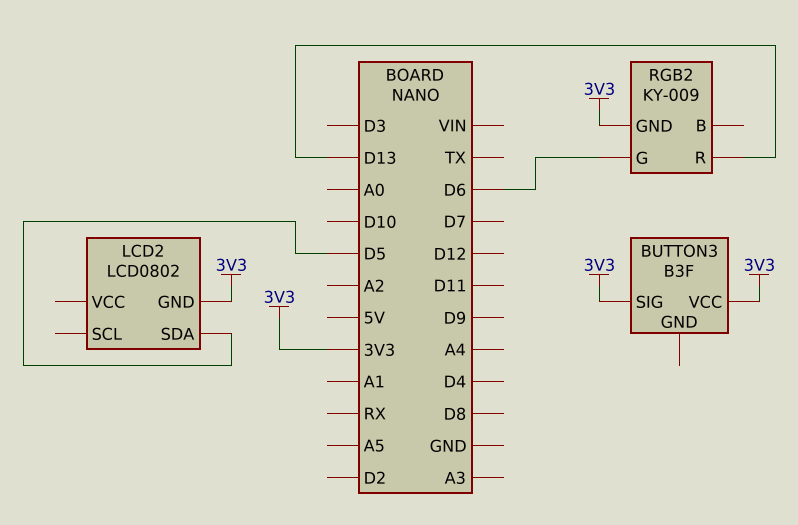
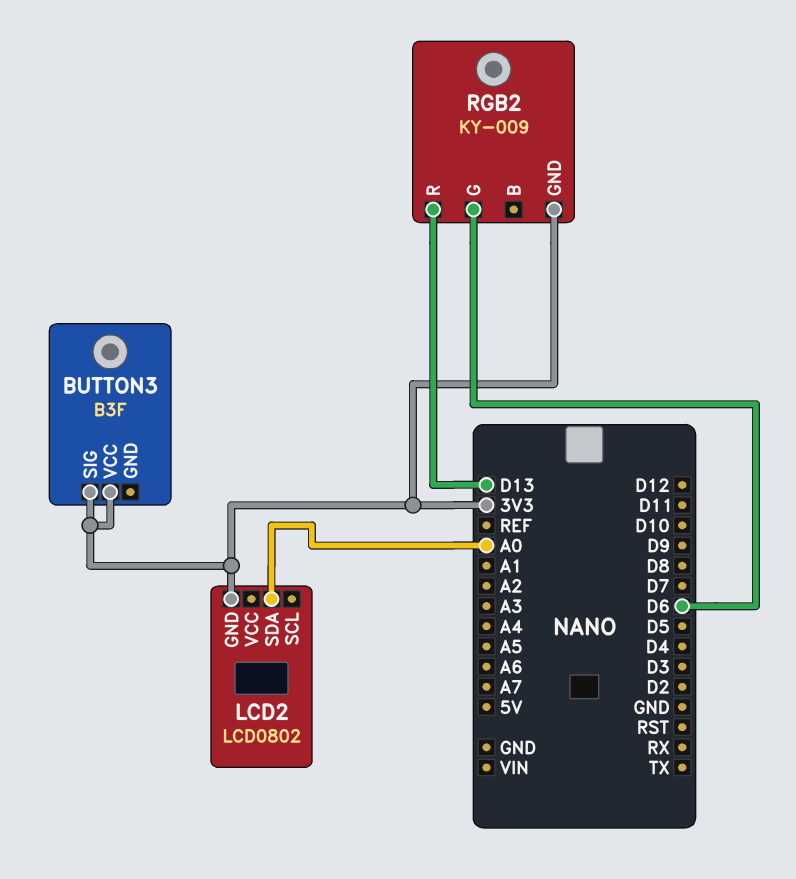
LCD2 pin SDA: D5 -> A0

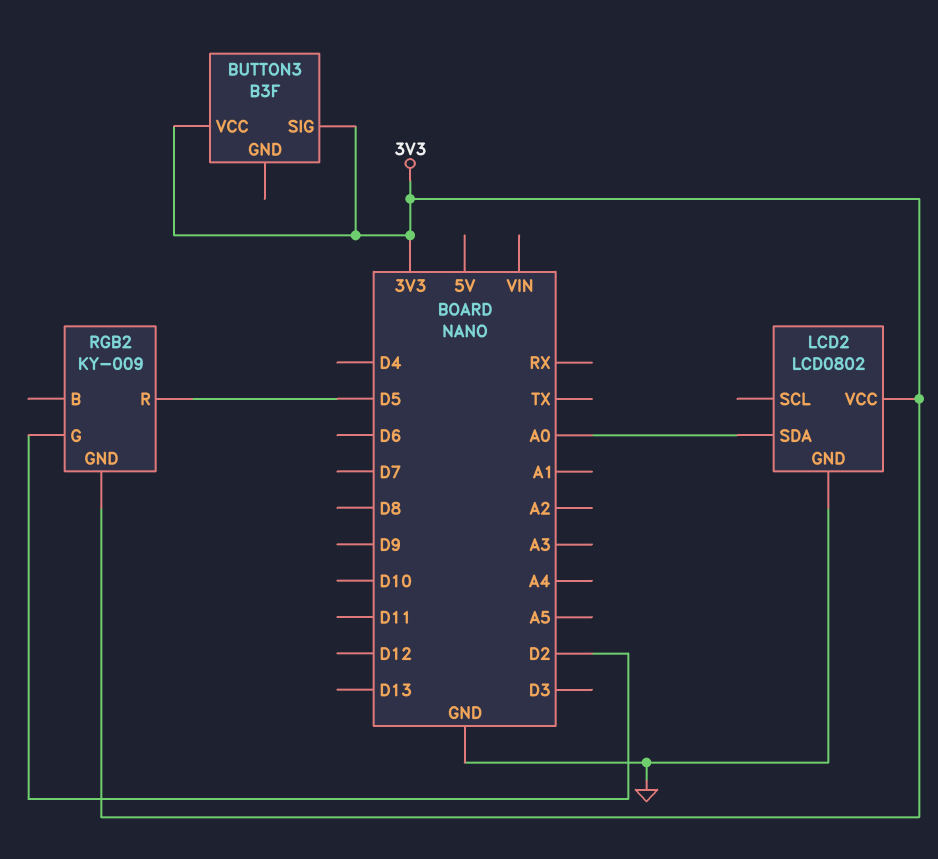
LCD2 pin GND: 3V3 -> GND
LCD2 pin VCC: none -> 3V3
RGB2 pin G: D6 -> D2
RGB2 pin R: D13 -> D5

